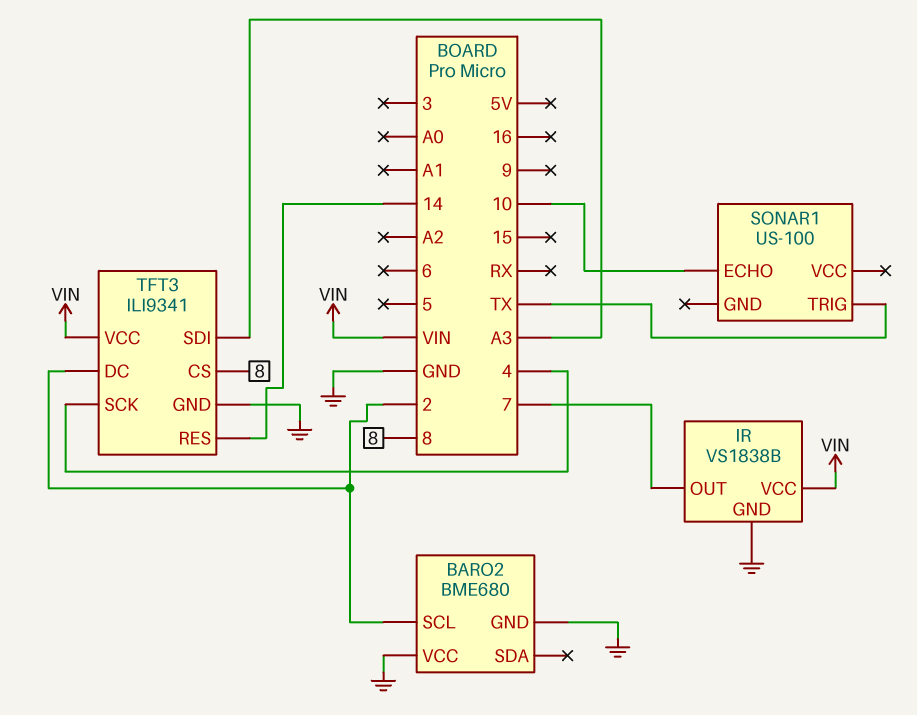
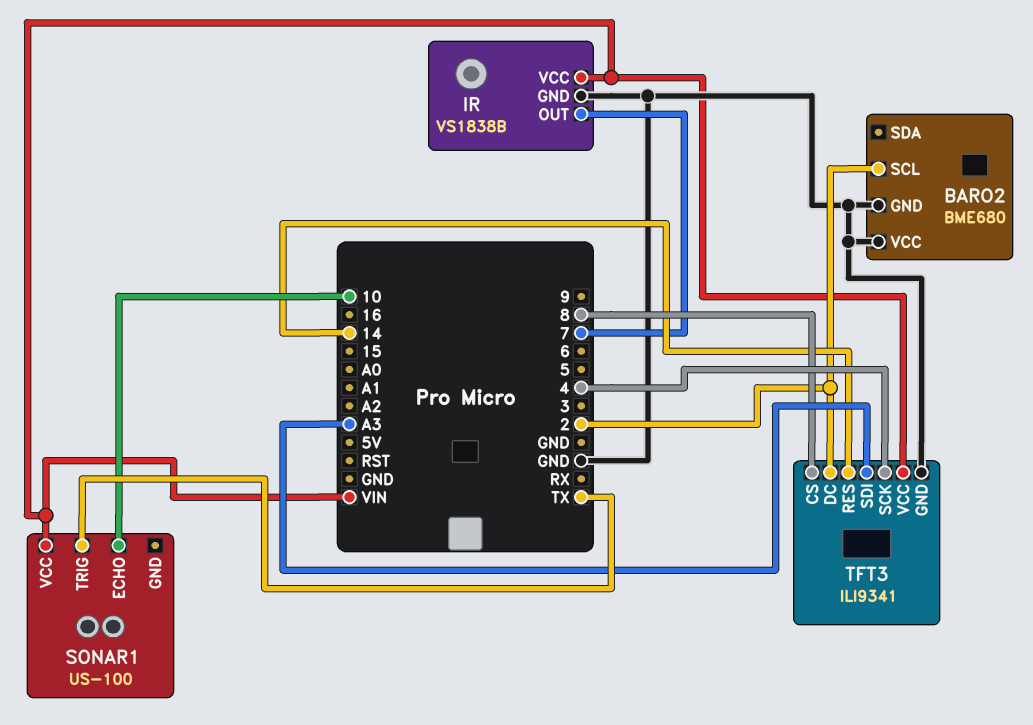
SONAR1 pin VCC: none -> VIN

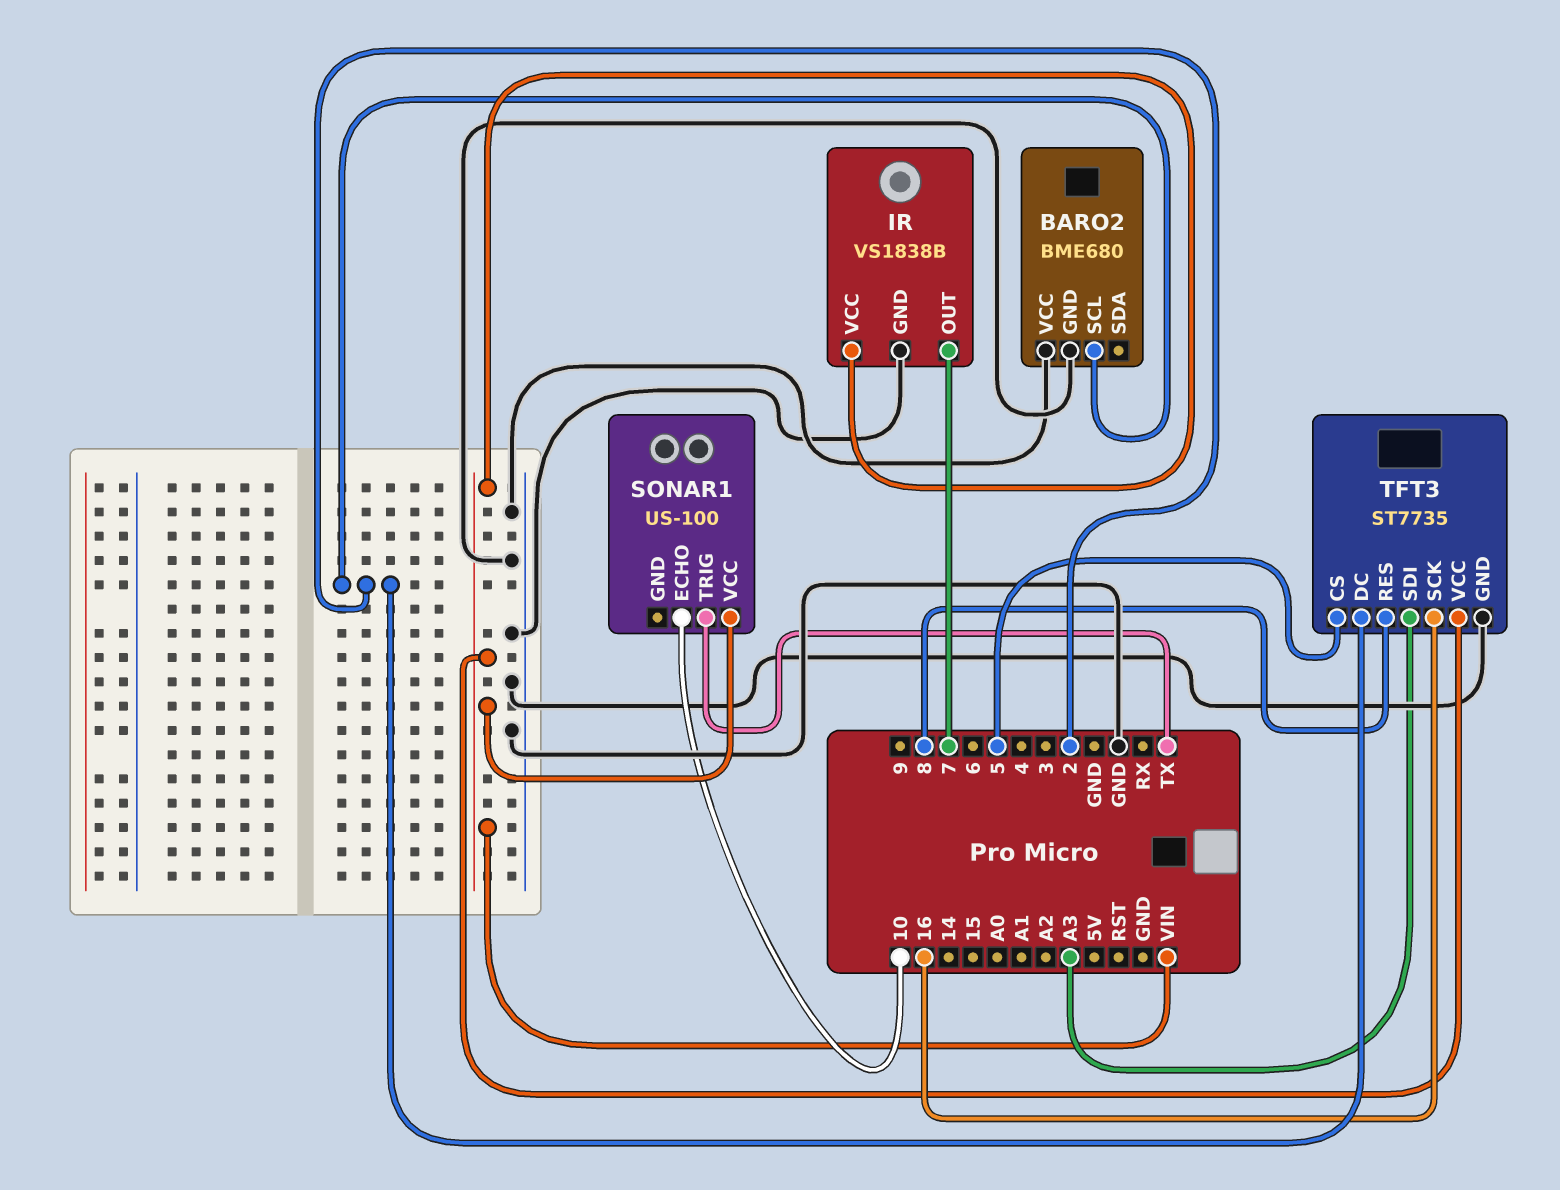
TFT3: ILI9341 -> ST7735
TFT3 pin CS: 8 -> 5
TFT3 pin RES: 14 -> 8
TFT3 pin SCK: 4 -> 16

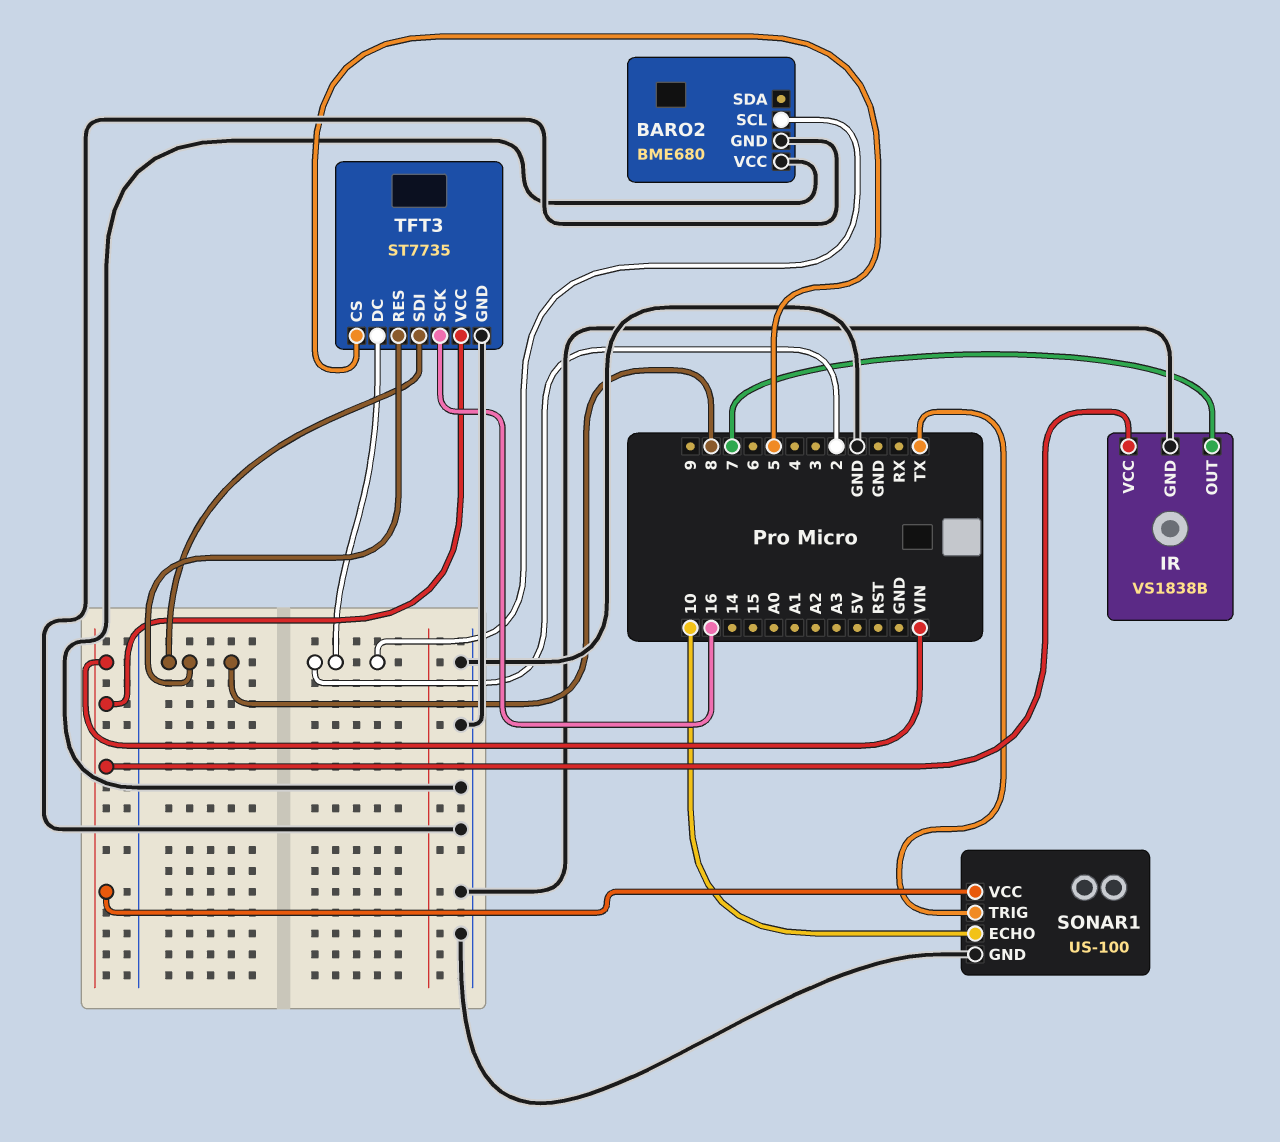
SONAR1 pin GND: none -> GND
TFT3 pin SDI: A3 -> 8

